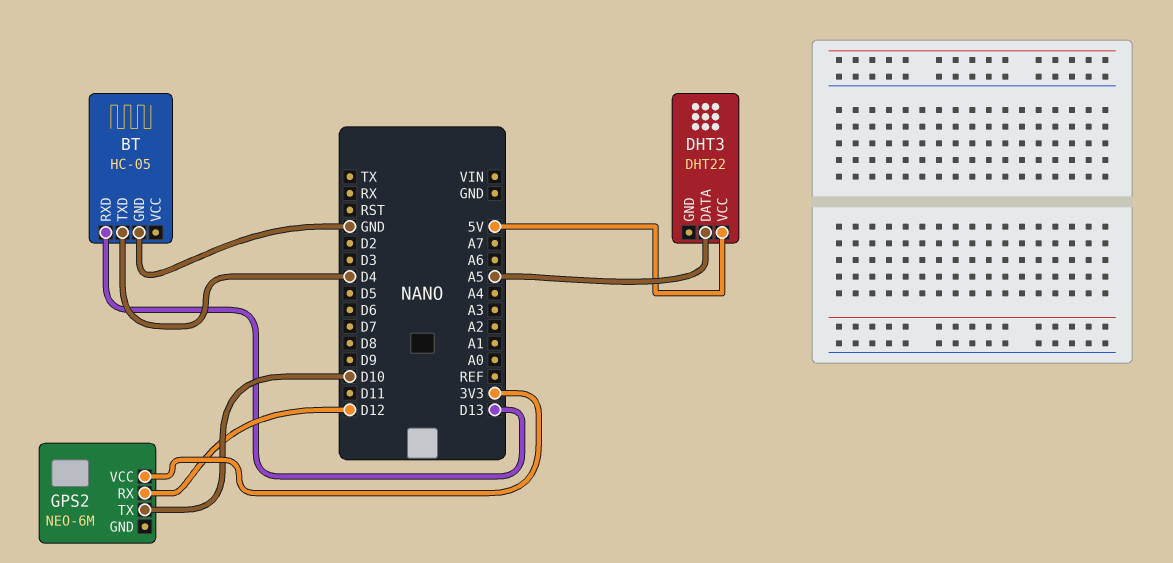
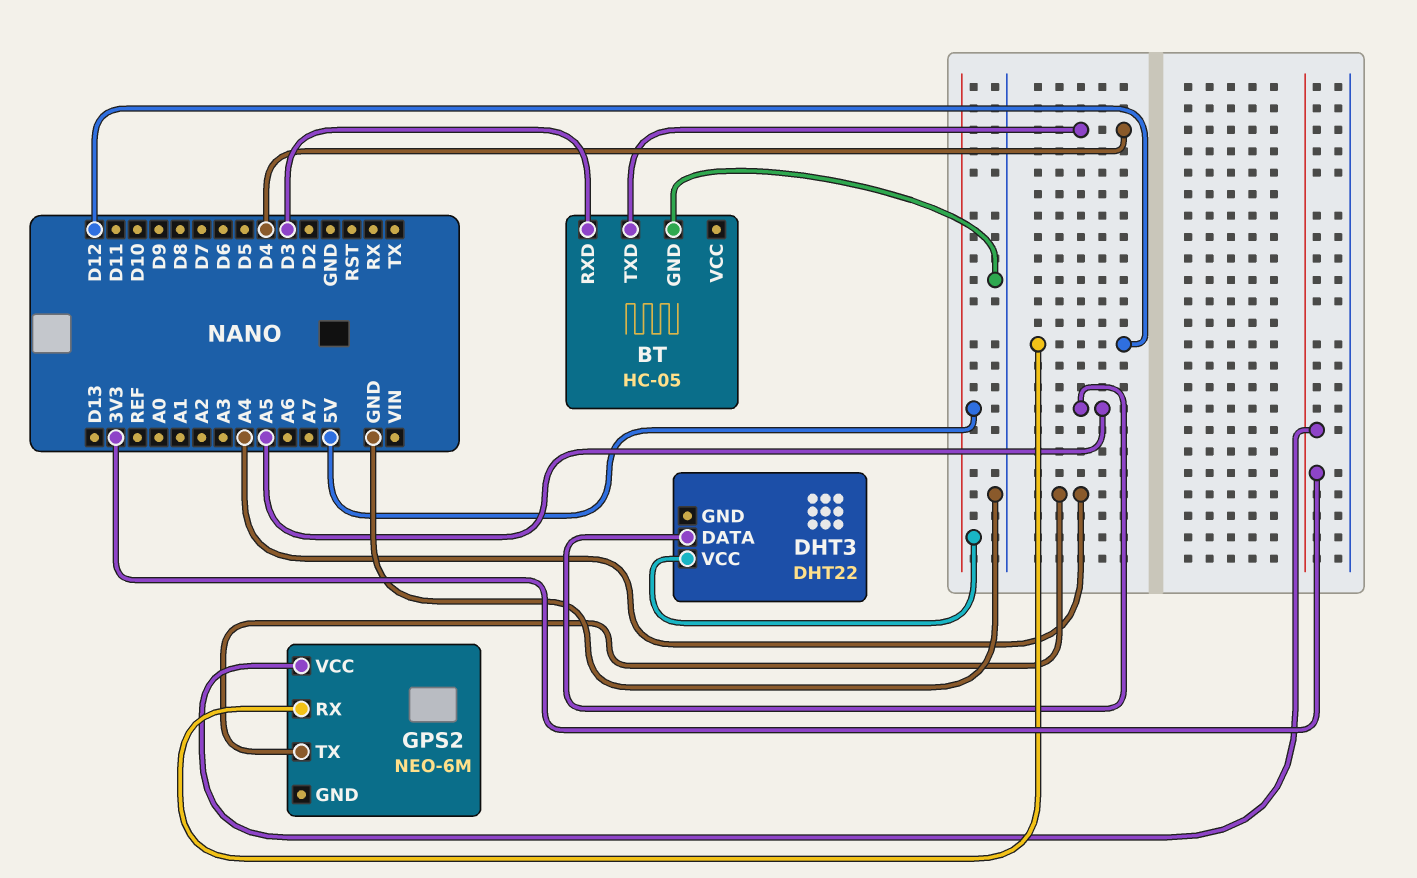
BT pin RXD: D13 -> D3
GPS2 pin TX: D10 -> A4

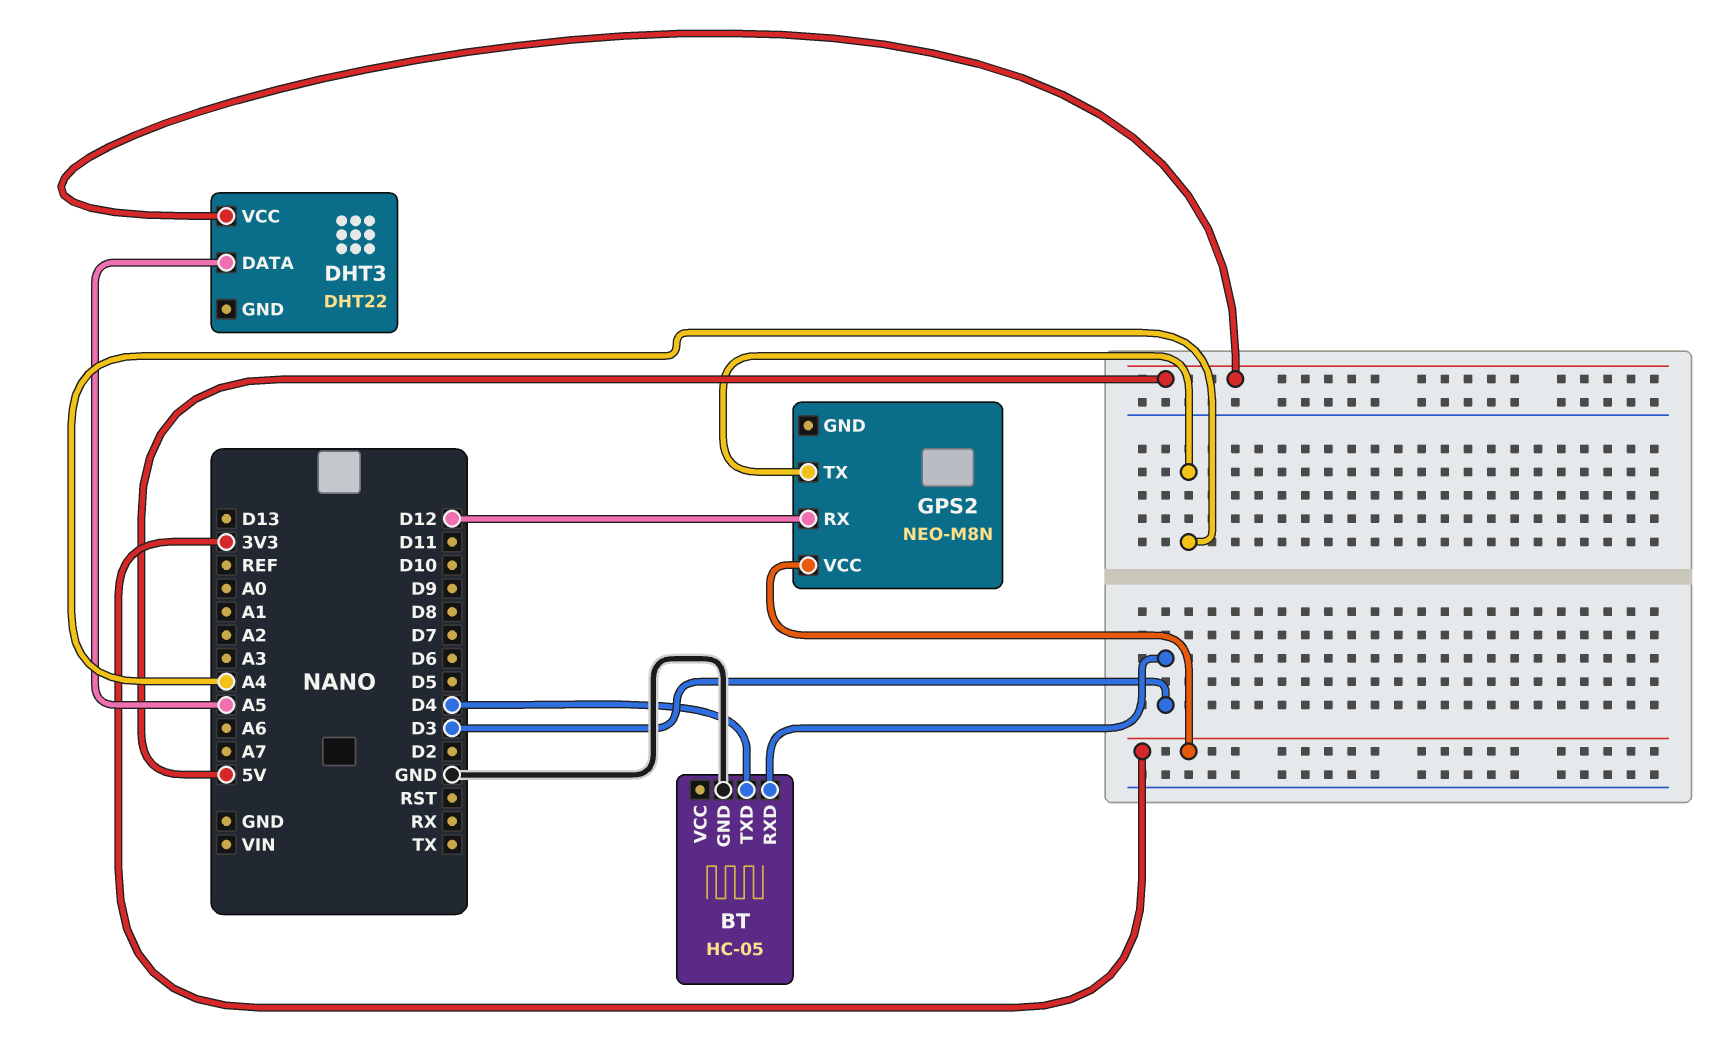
GPS2: NEO-6M -> NEO-M8N

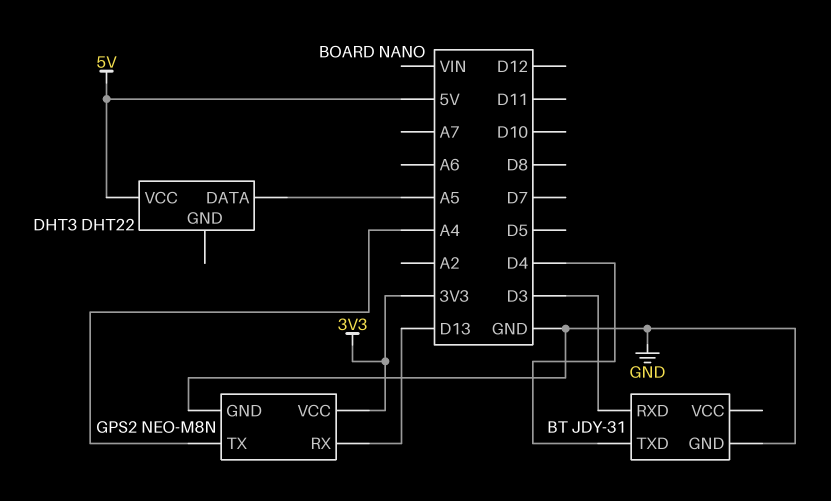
BT: HC-05 -> JDY-31
GPS2 pin GND: none -> GND
GPS2 pin RX: D12 -> D13

